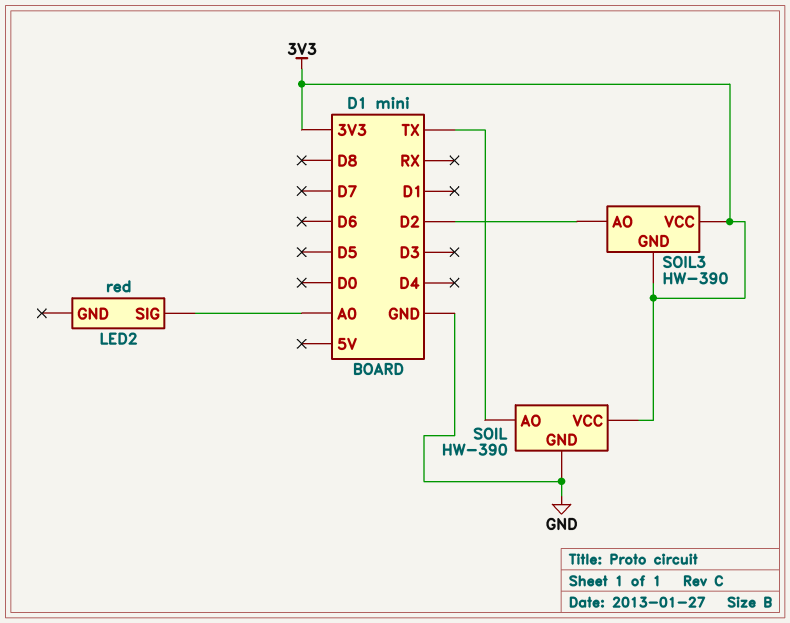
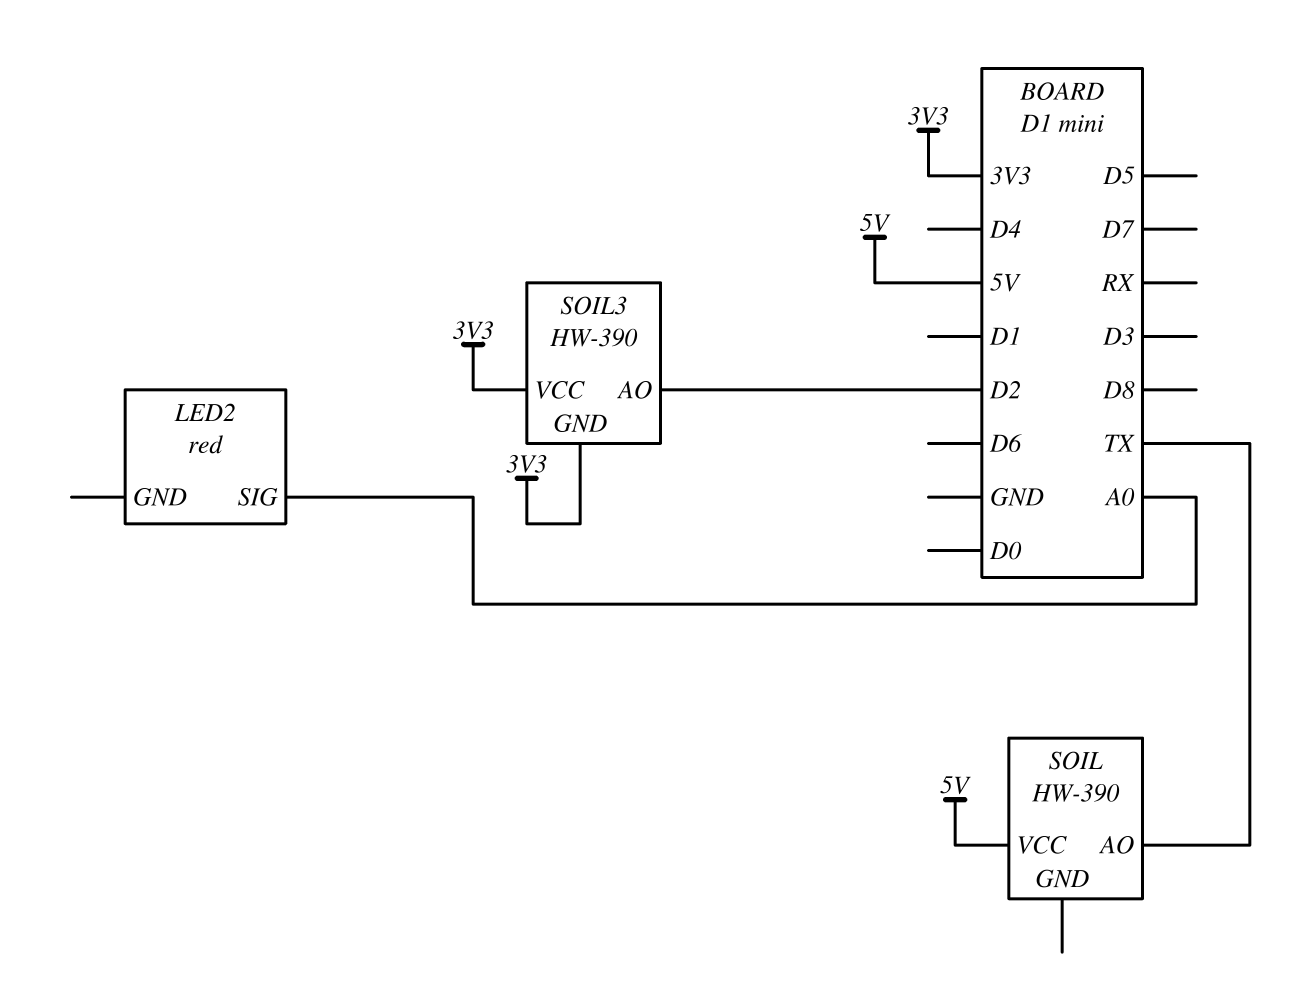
SOIL pin GND: GND -> none
SOIL pin VCC: 3V3 -> 5V

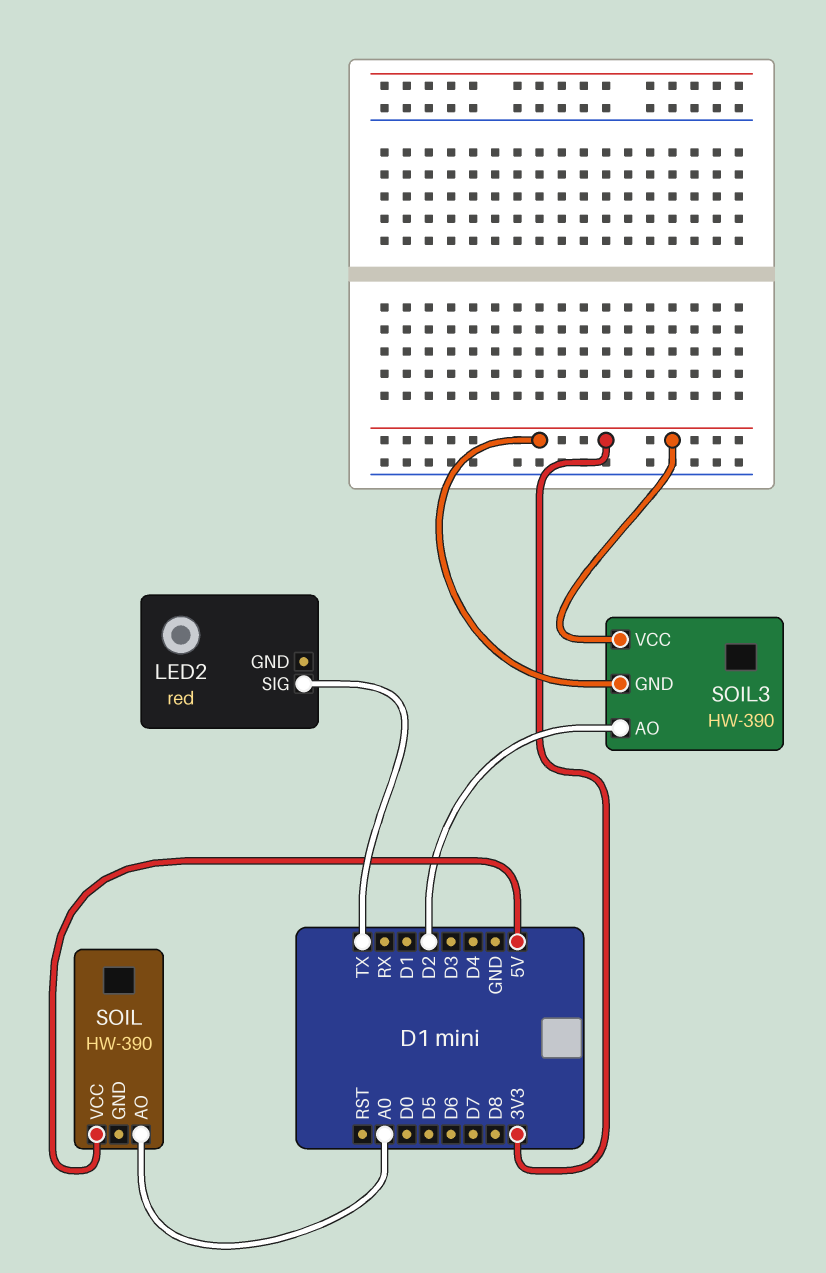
LED2 pin SIG: A0 -> TX
SOIL pin AO: TX -> A0

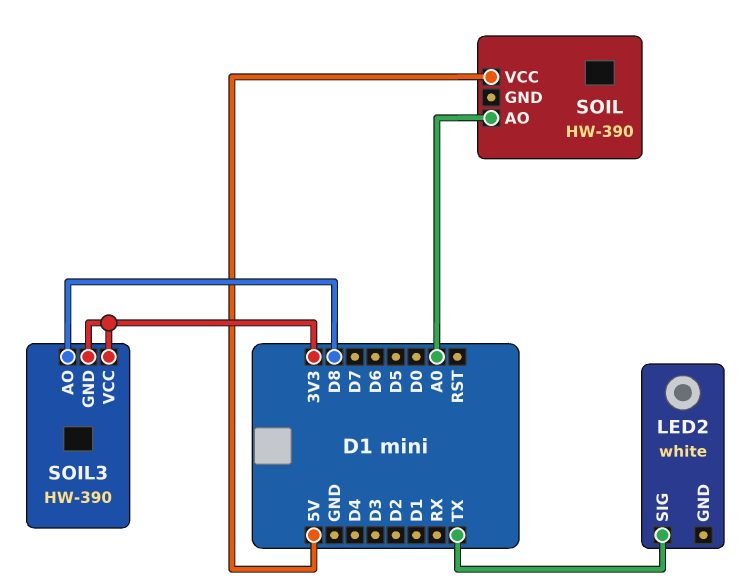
LED2: red -> white
SOIL3 pin AO: D2 -> D8

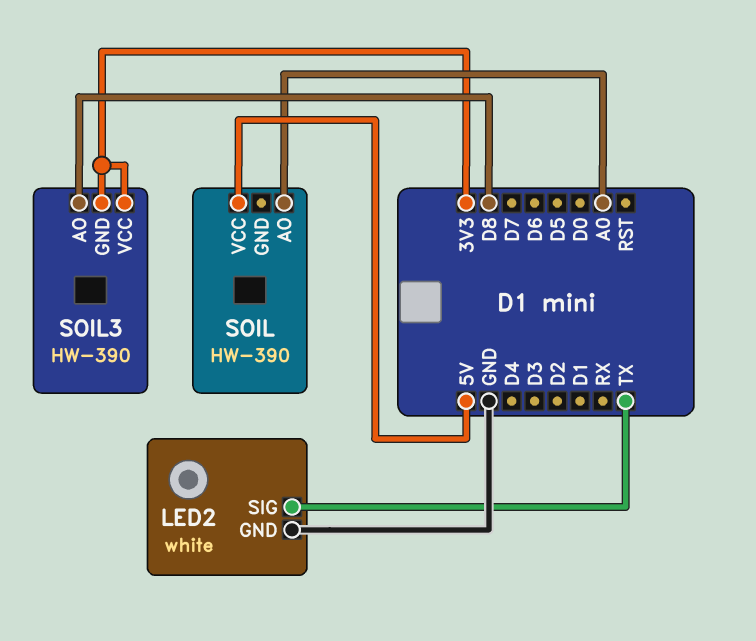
LED2 pin GND: none -> GND

